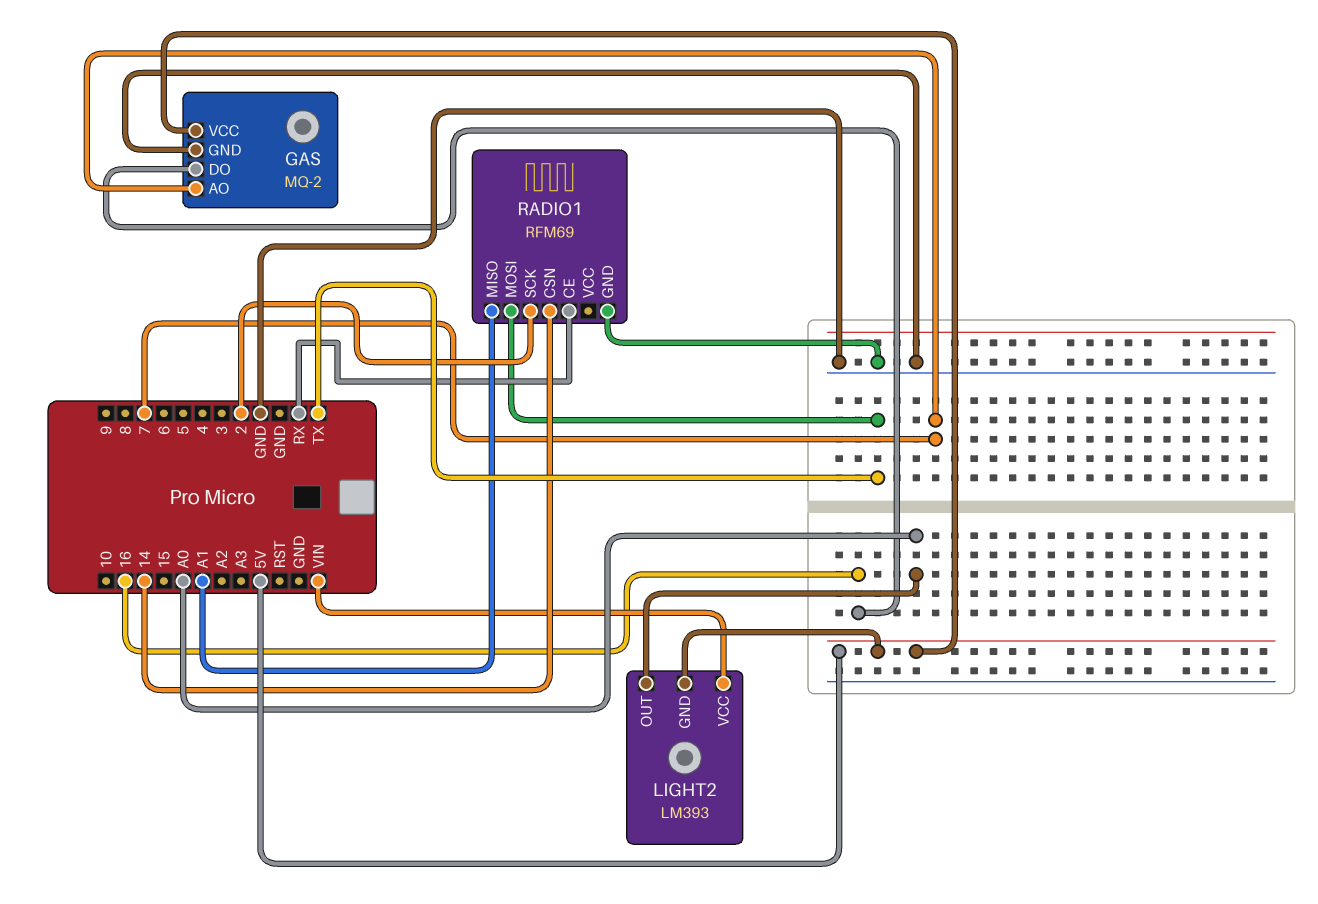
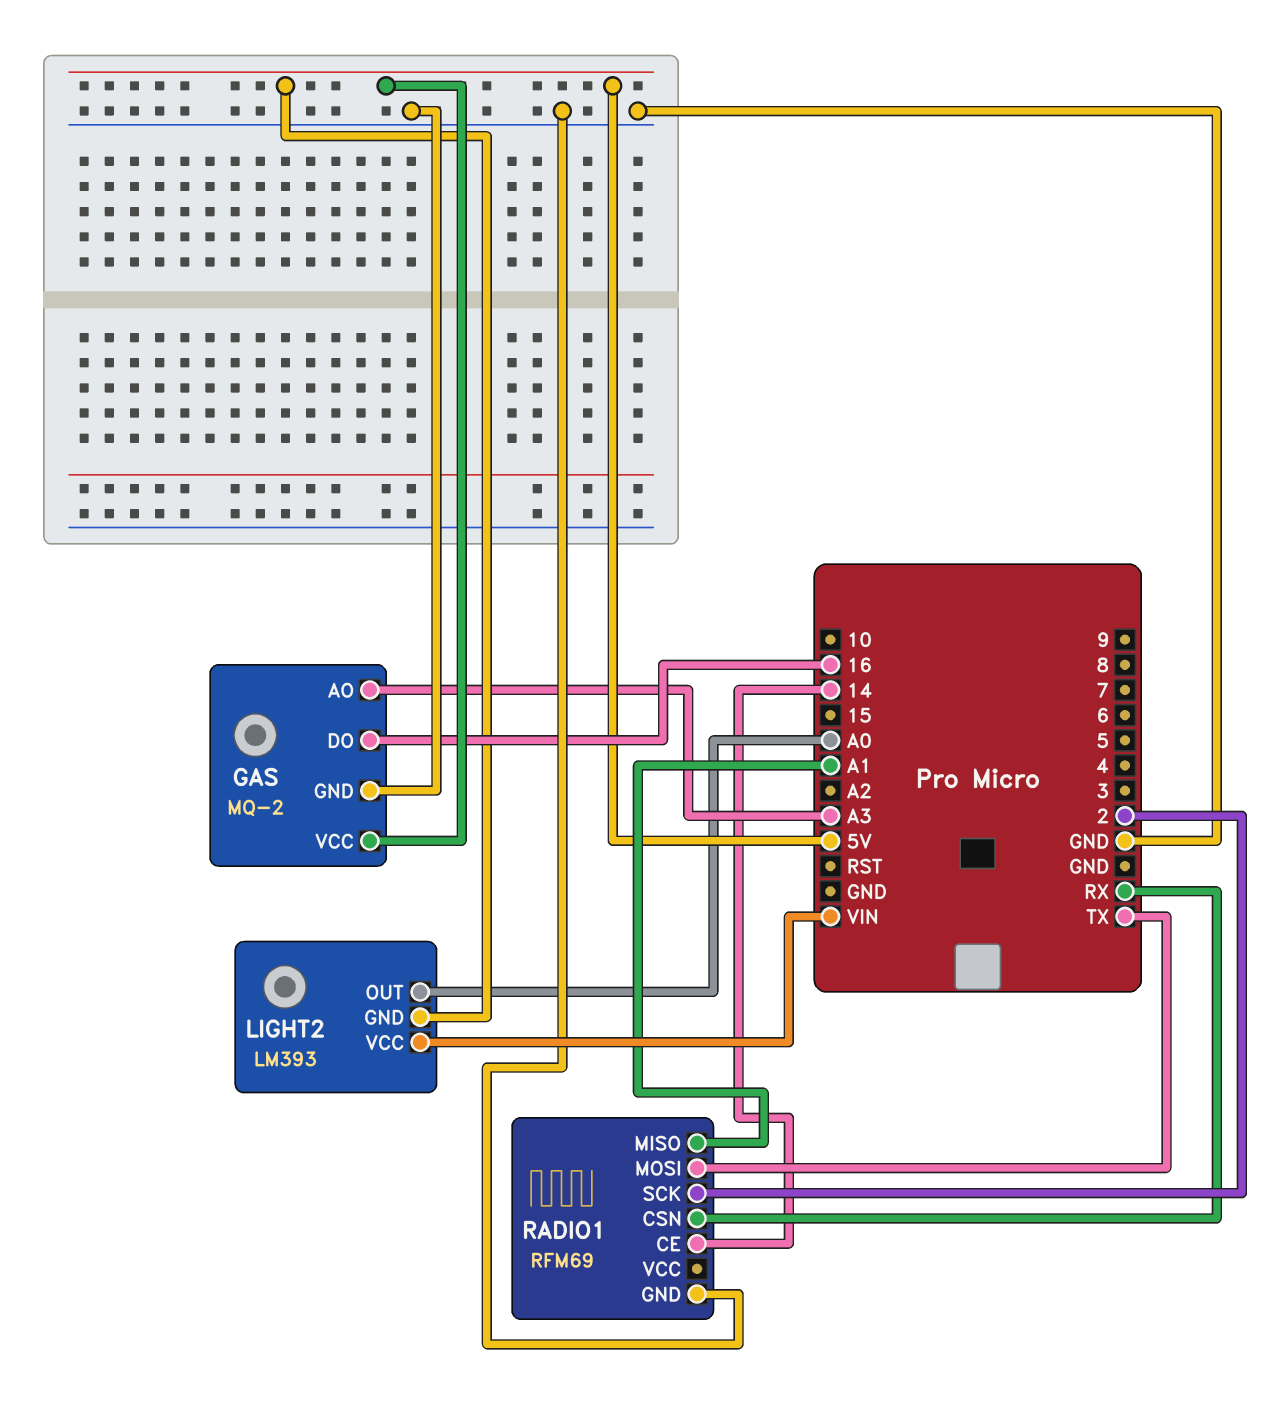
GAS pin AO: 7 -> A3
RADIO1 pin CE: RX -> 14
RADIO1 pin CSN: 14 -> RX

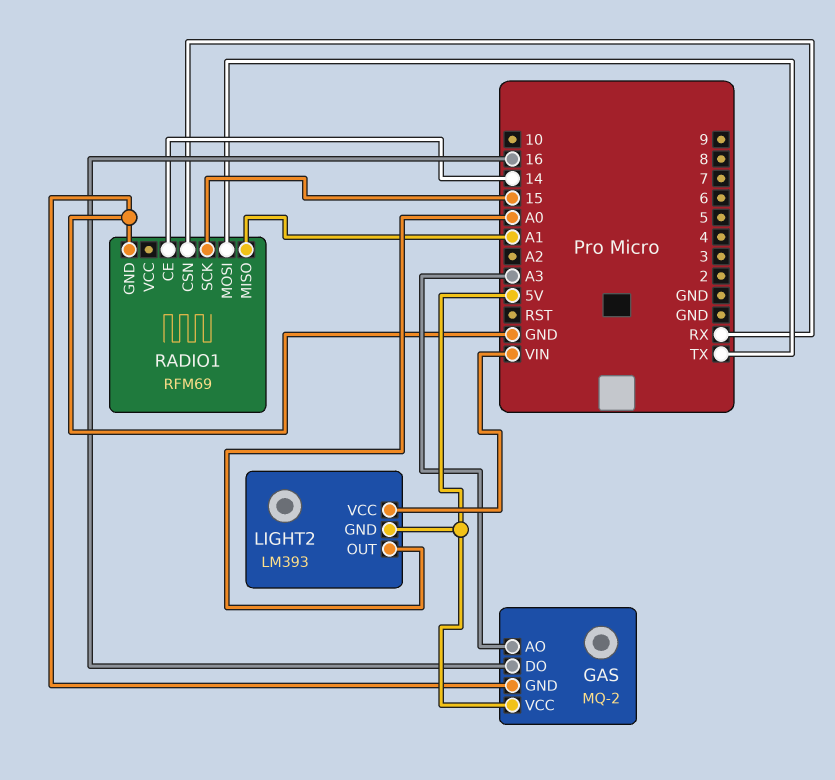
RADIO1 pin SCK: 2 -> 15

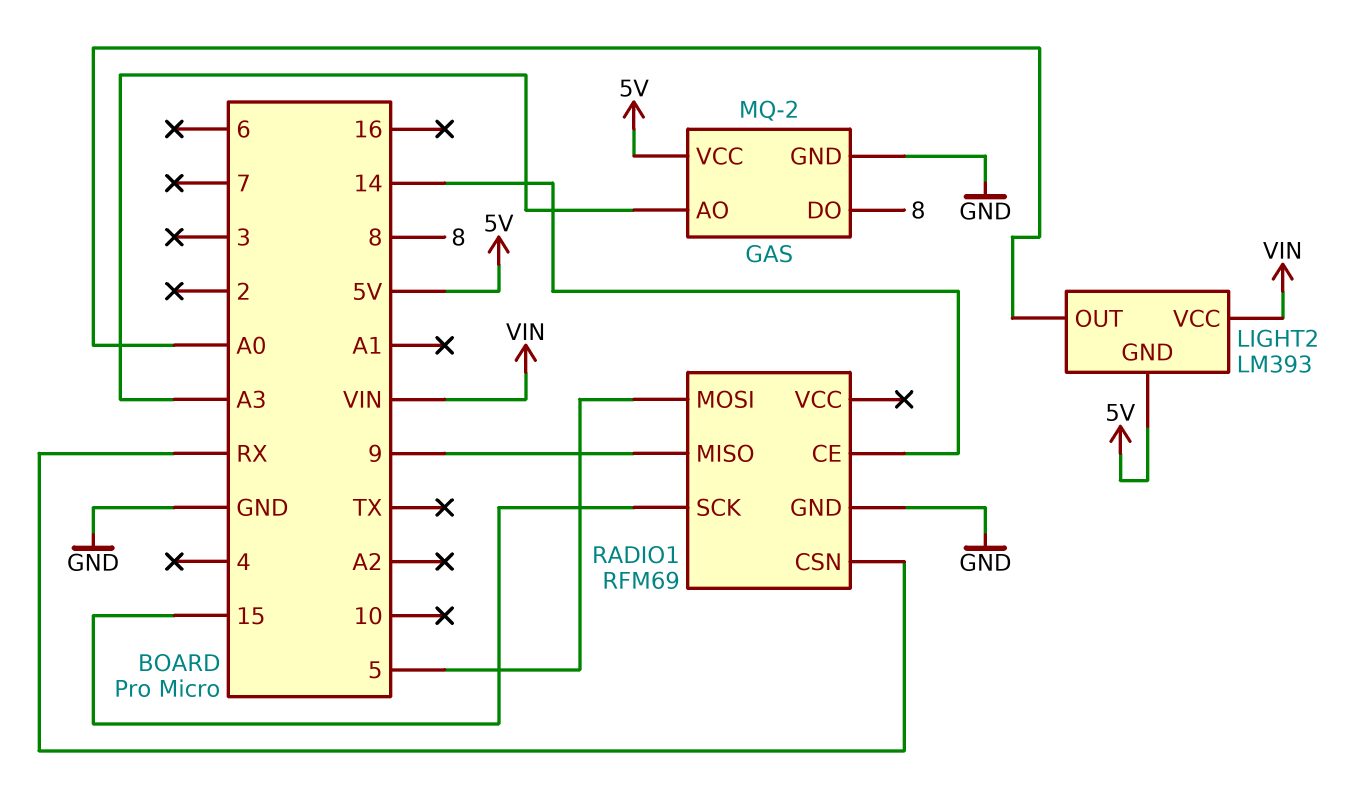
GAS pin DO: 16 -> 8
RADIO1 pin MISO: A1 -> 9
RADIO1 pin MOSI: TX -> 5

